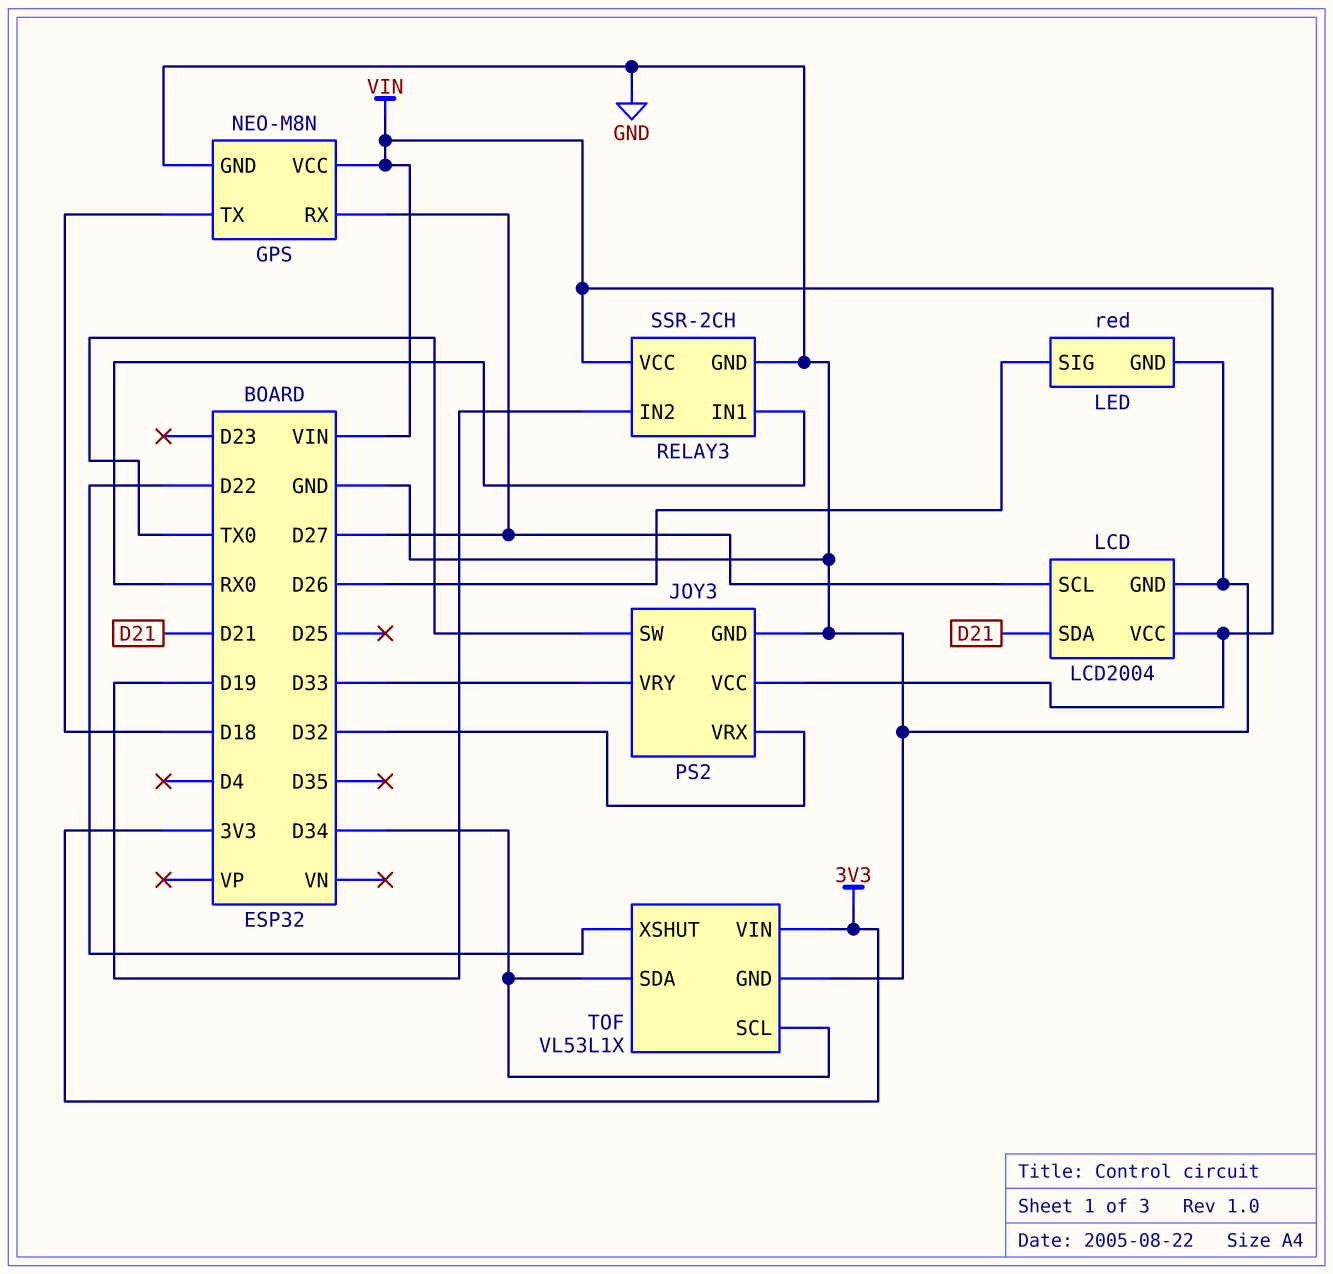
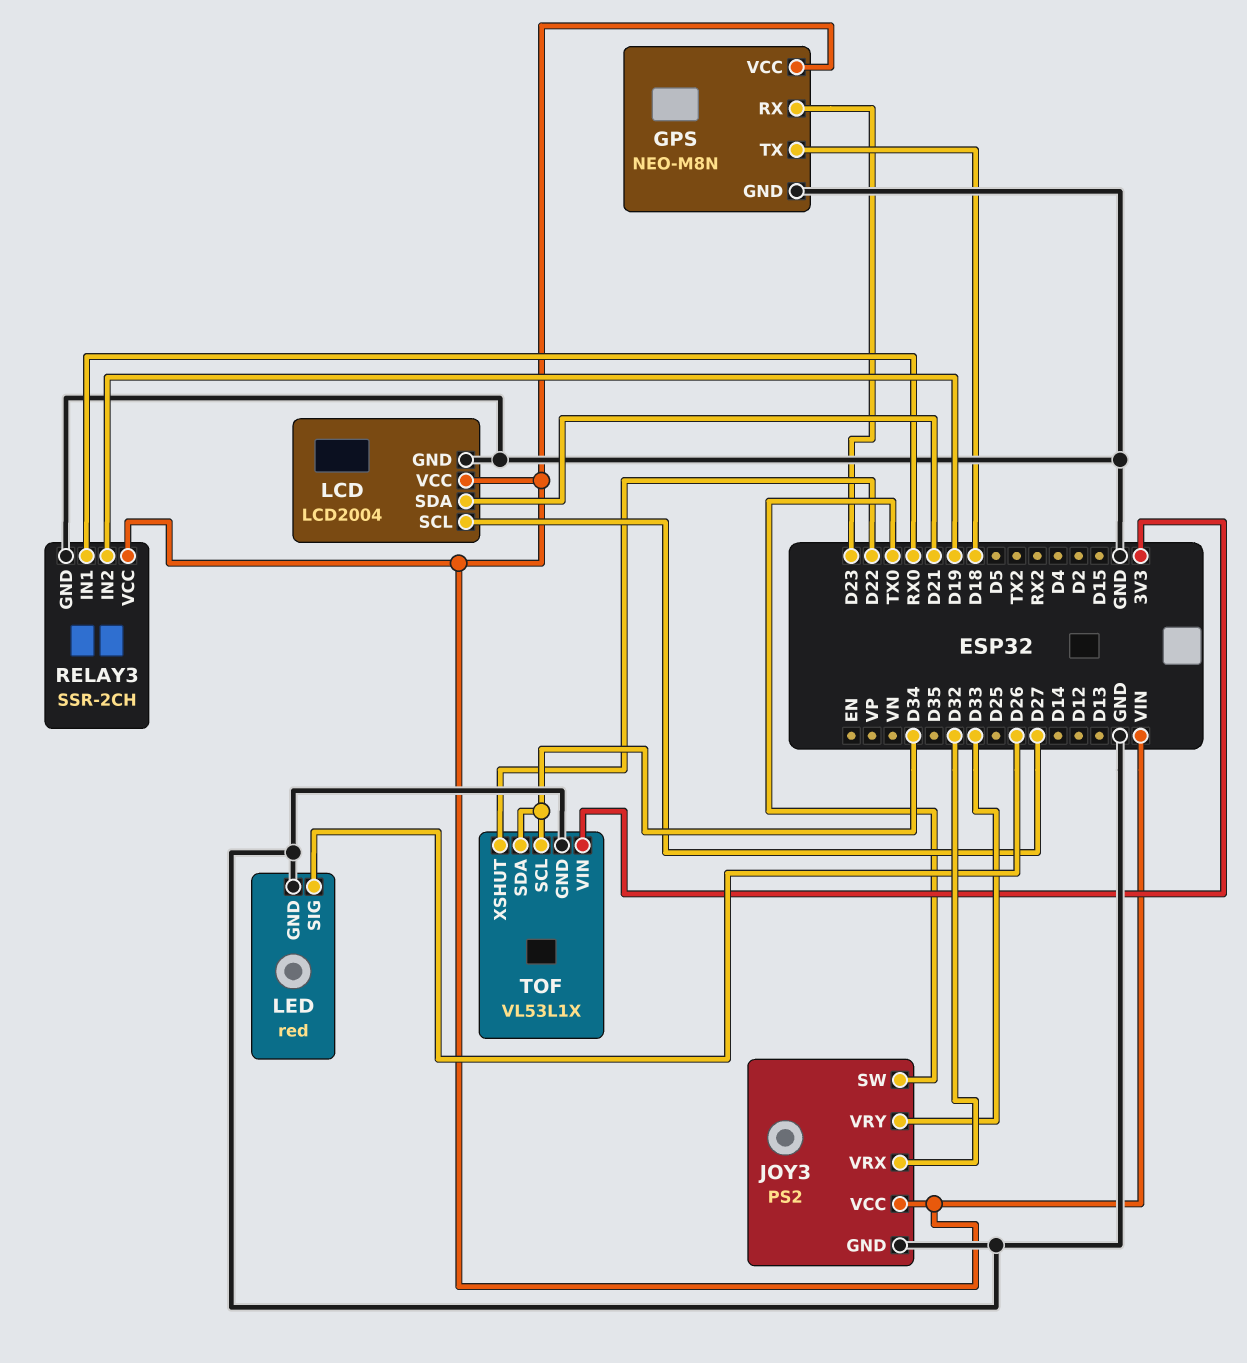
GPS pin RX: D27 -> D23

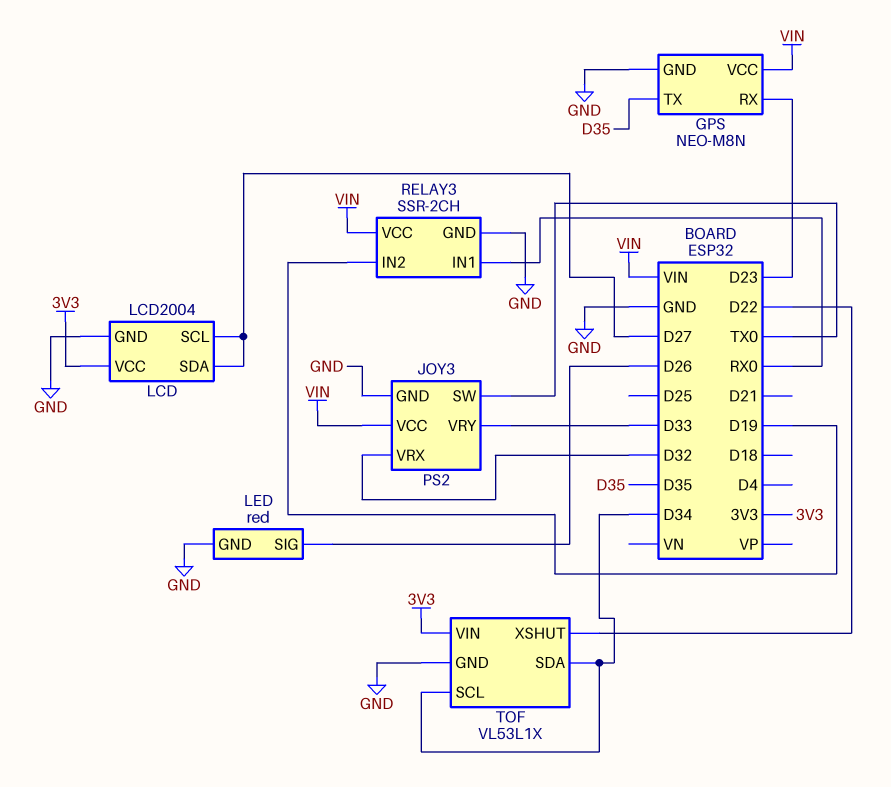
GPS pin TX: D18 -> D35
LCD pin SDA: D21 -> D27
LCD pin VCC: VIN -> 3V3

